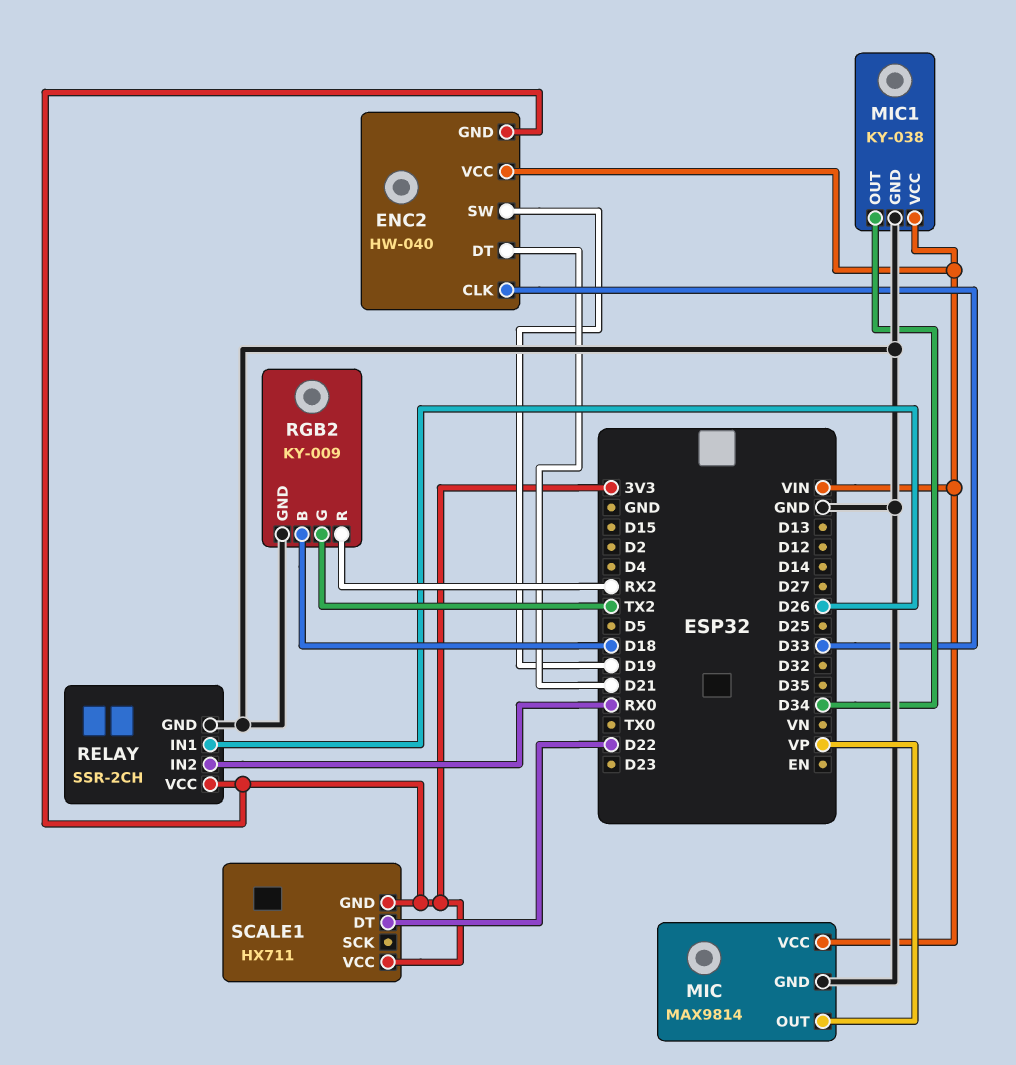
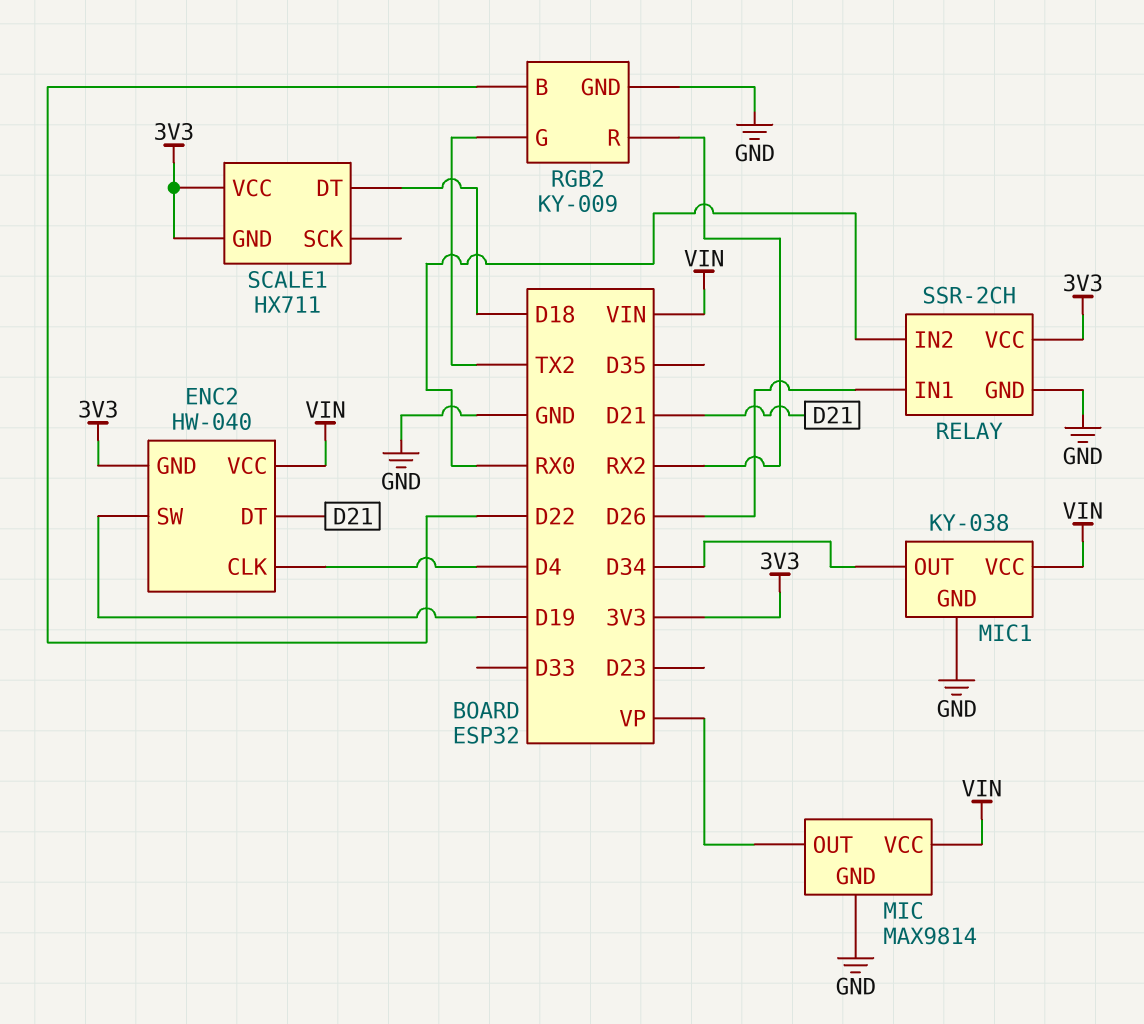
ENC2 pin CLK: D33 -> D4
RGB2 pin B: D18 -> D22
SCALE1 pin DT: D22 -> D18

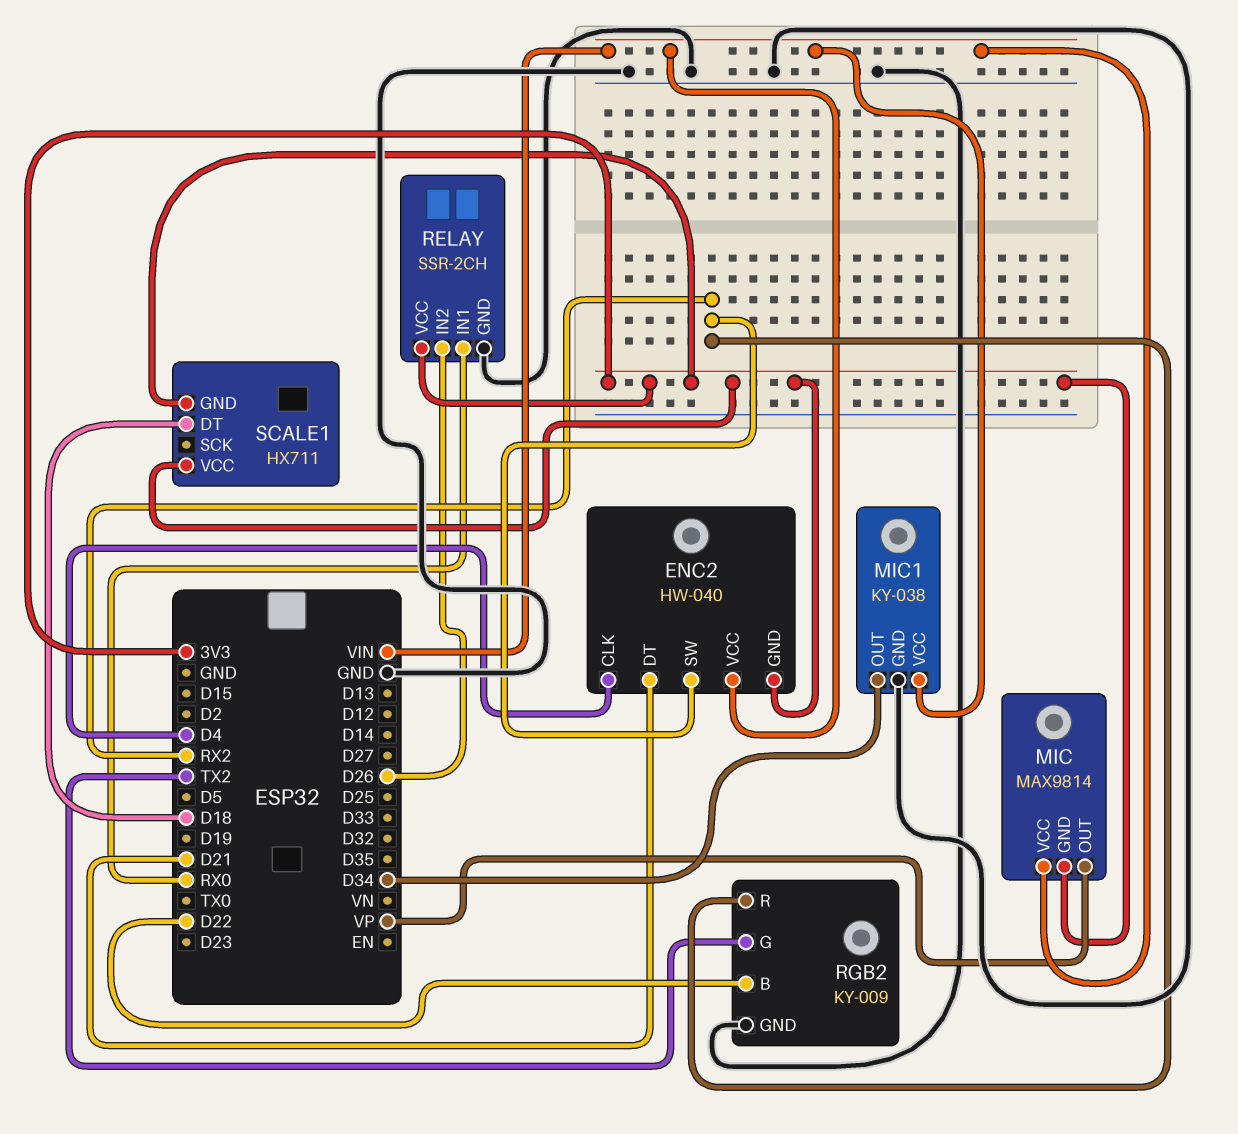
ENC2 pin SW: D19 -> RX2
MIC pin GND: GND -> 3V3
RELAY pin IN1: D26 -> RX0
RELAY pin IN2: RX0 -> D26

